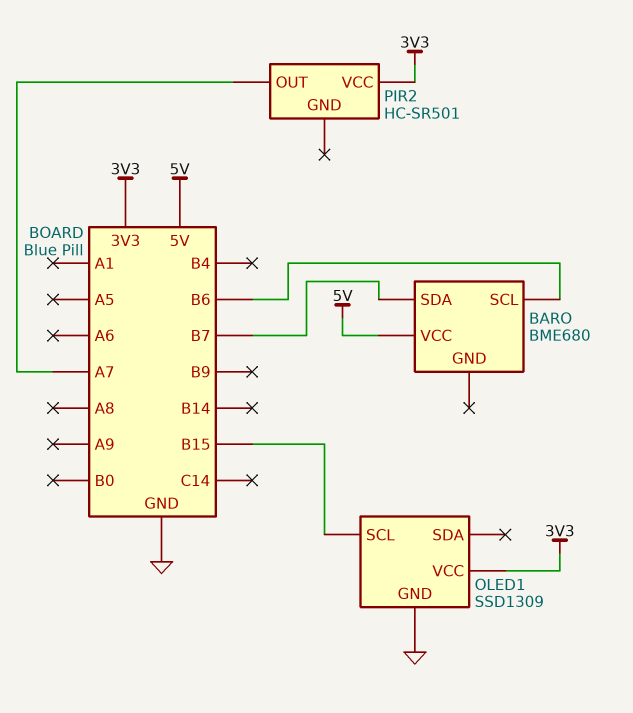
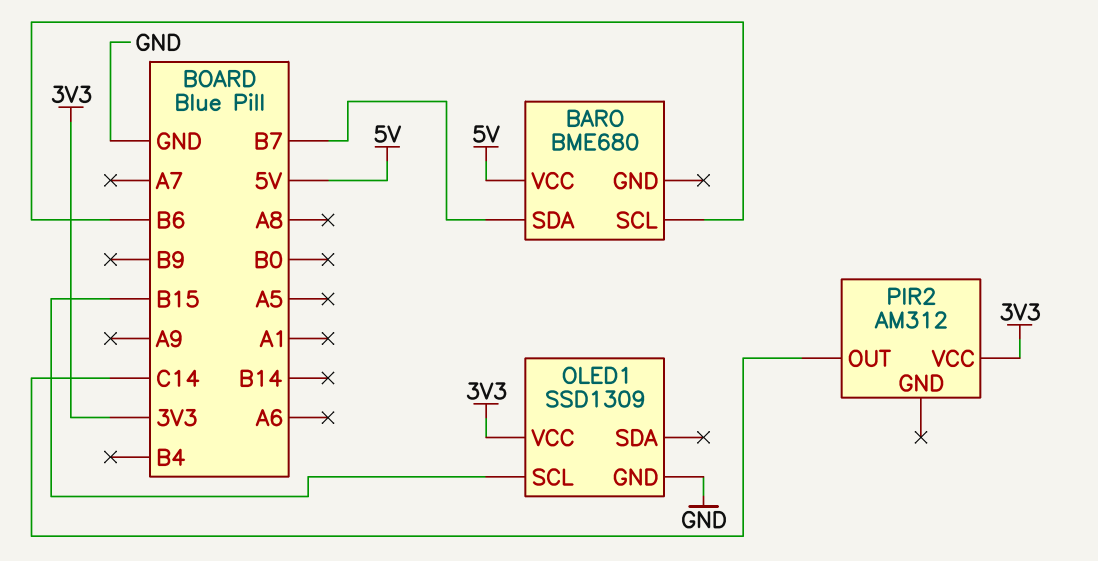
PIR2: HC-SR501 -> AM312
PIR2 pin OUT: A7 -> C14

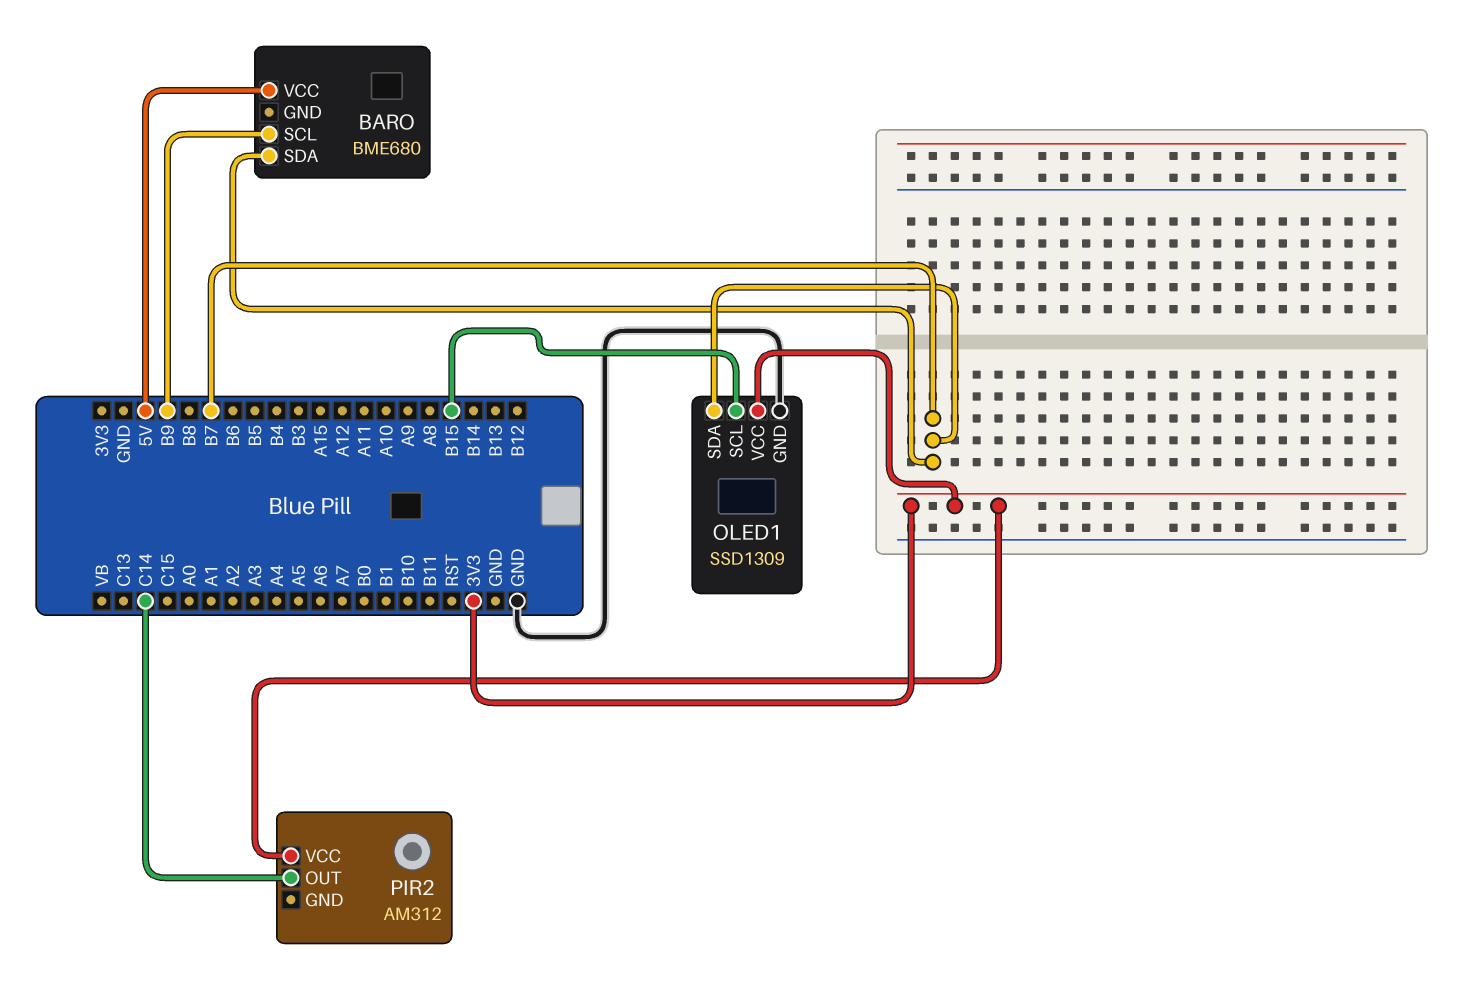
BARO pin SCL: B6 -> B9
OLED1 pin SDA: none -> B7

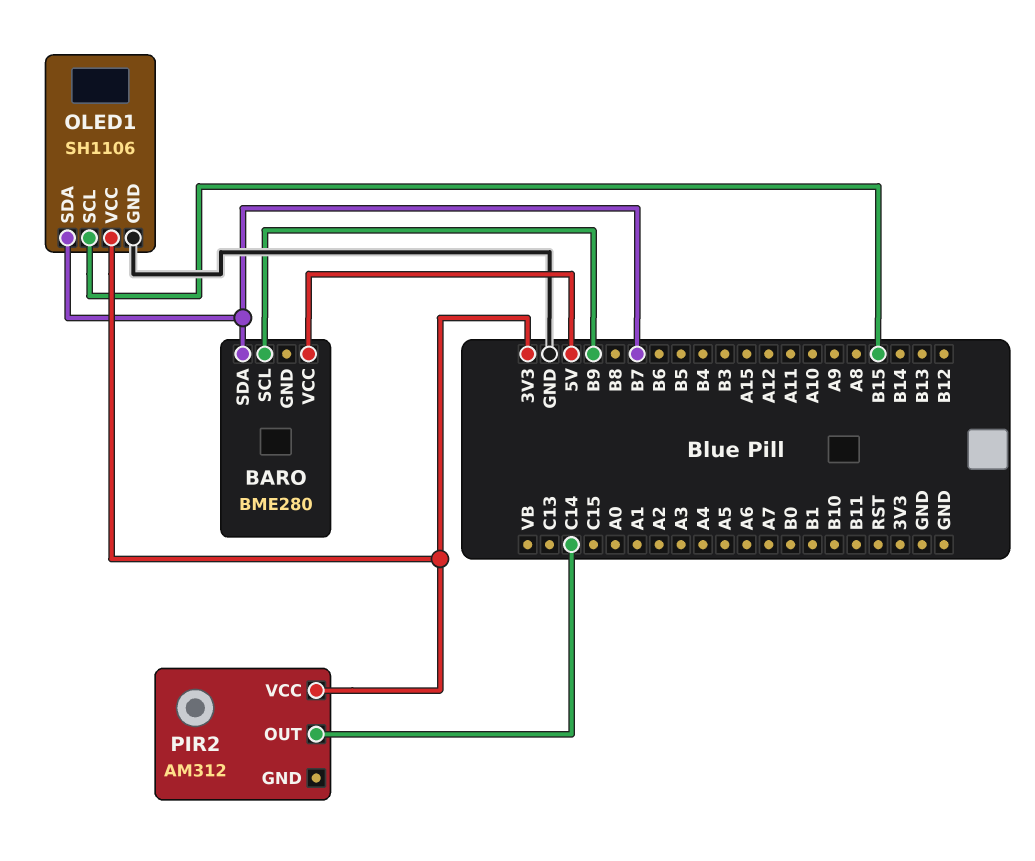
BARO: BME680 -> BME280
OLED1: SSD1309 -> SH1106

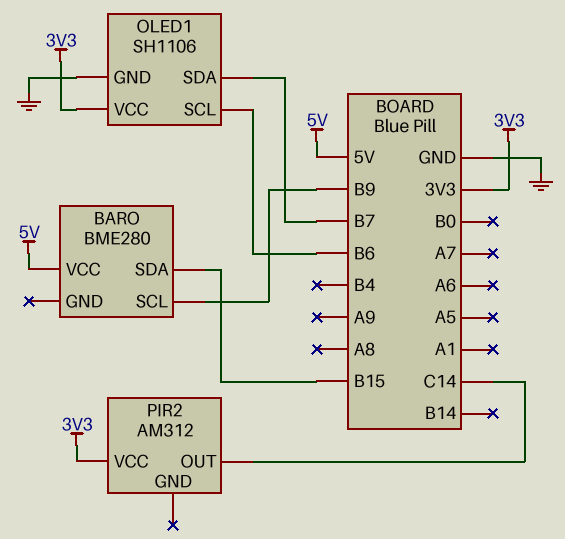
BARO pin SDA: B7 -> B15
OLED1 pin SCL: B15 -> B6

